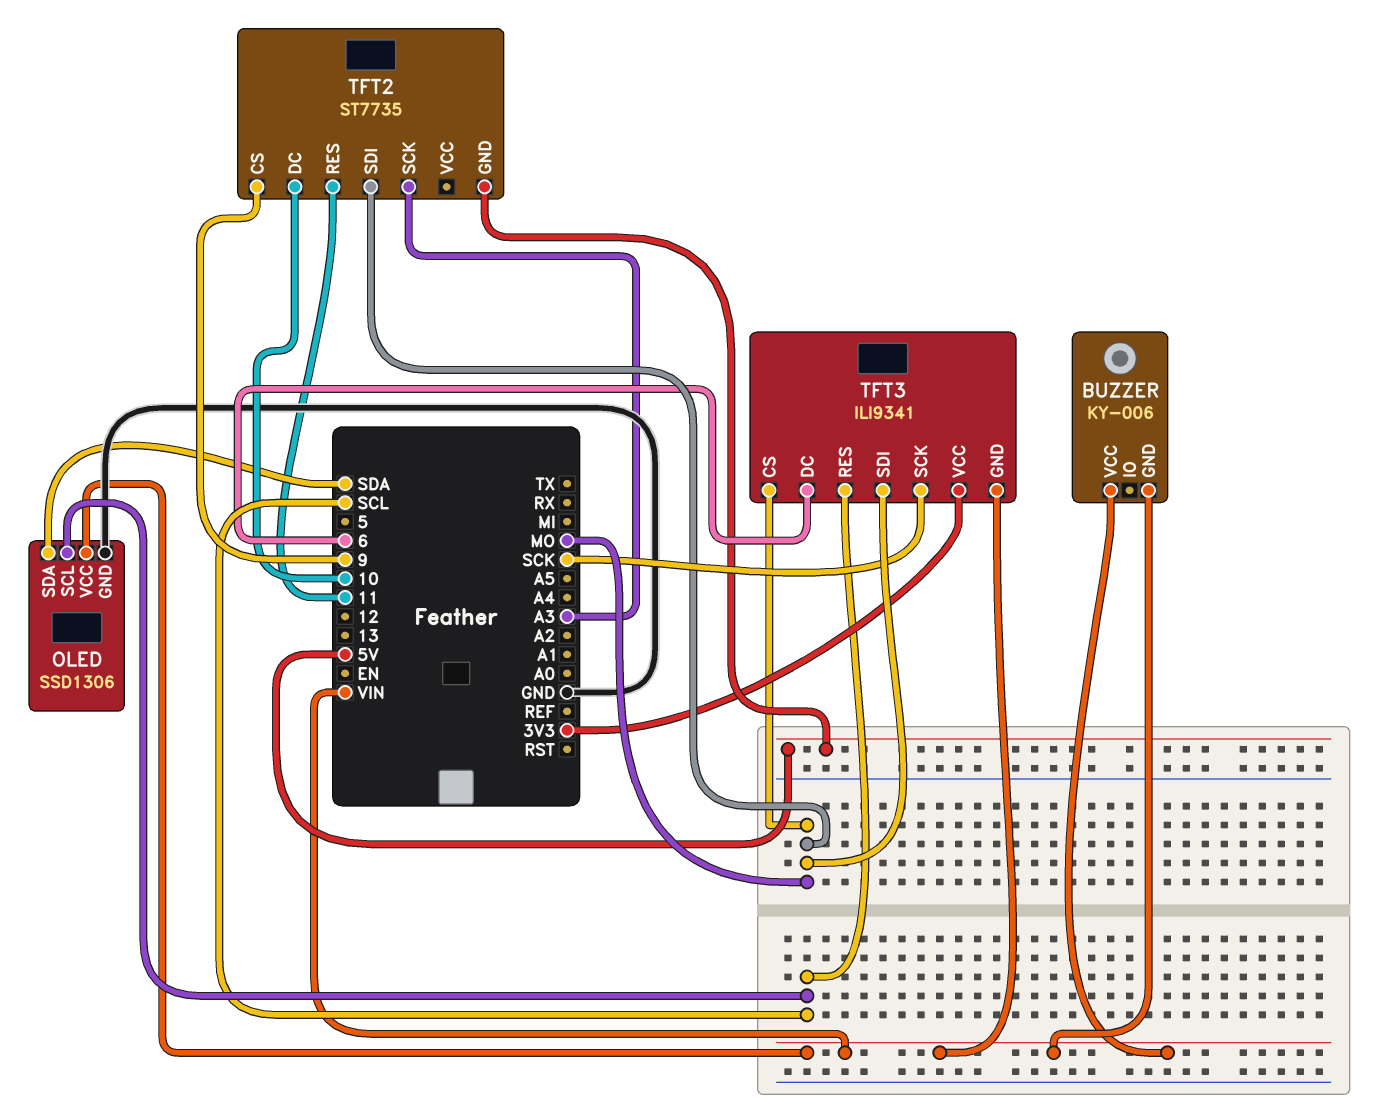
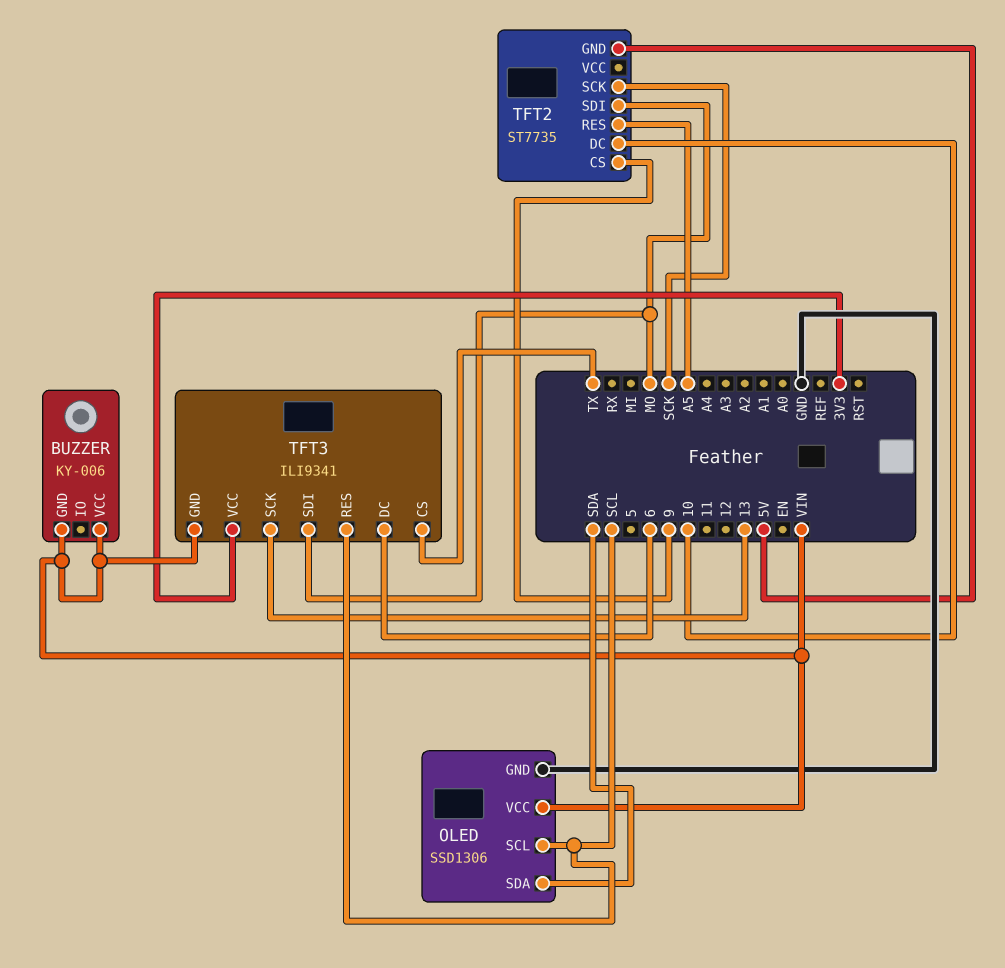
TFT2 pin RES: 11 -> A5
TFT2 pin SCK: A3 -> SCK
TFT3 pin CS: MO -> TX
TFT3 pin SCK: SCK -> 13

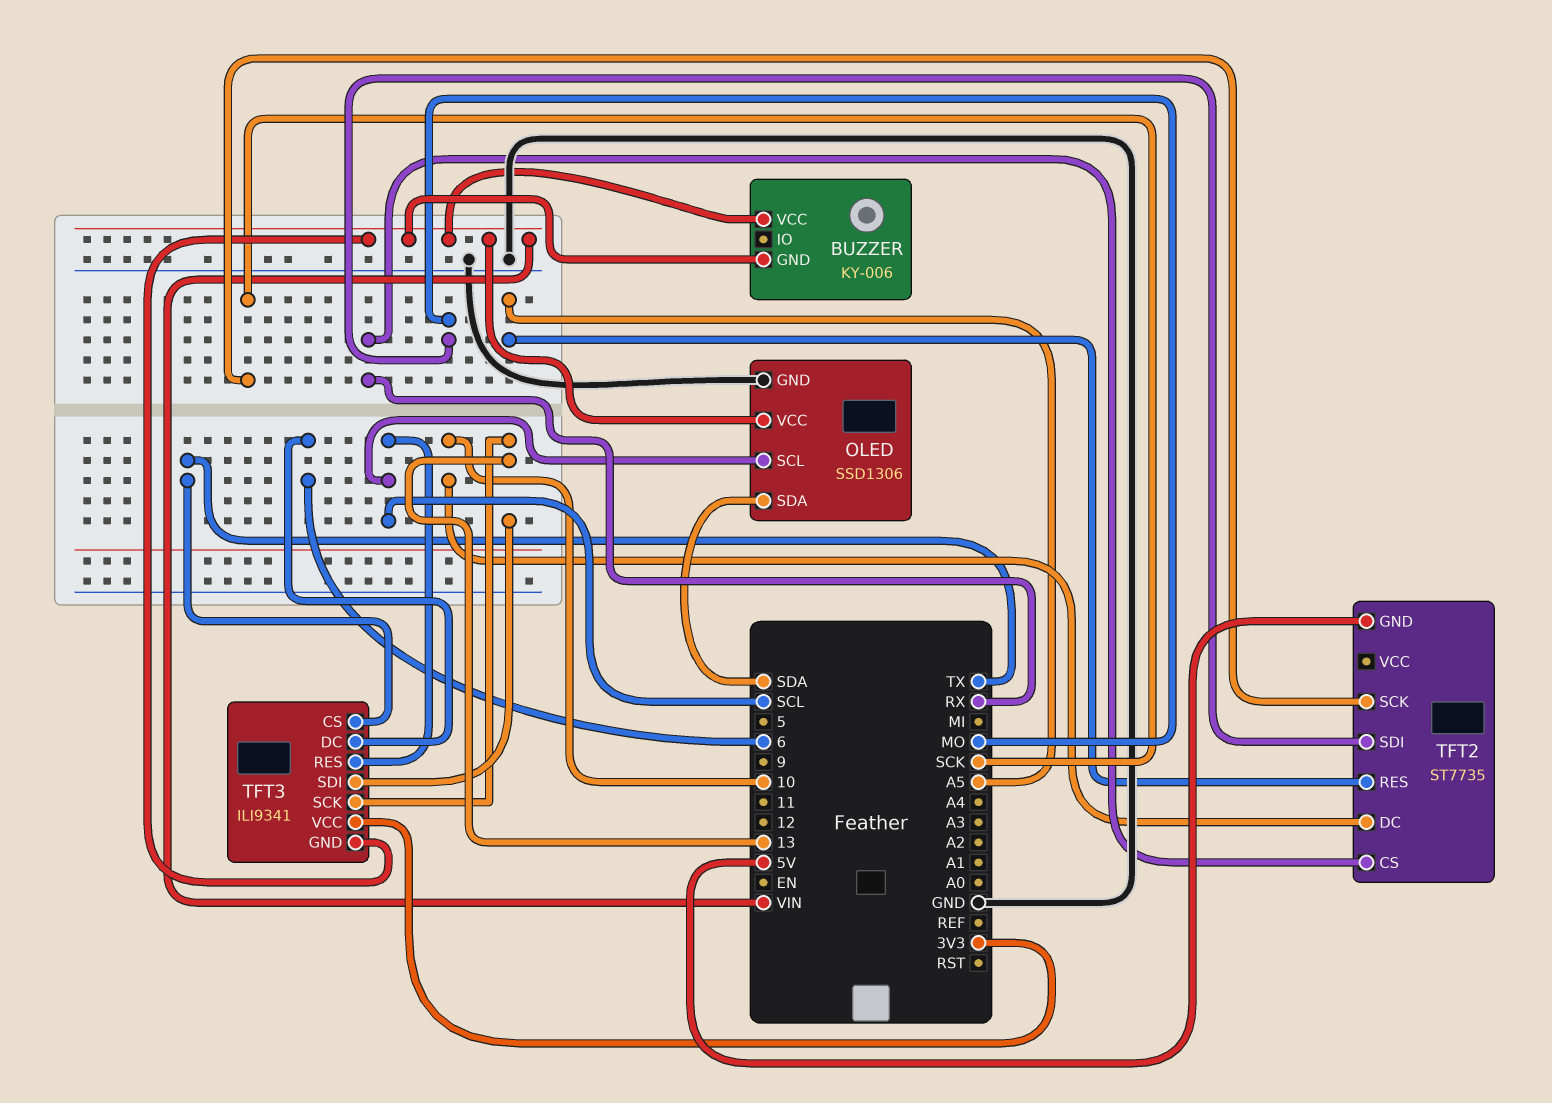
TFT2 pin CS: 9 -> RX
TFT3 pin SDI: MO -> 13

